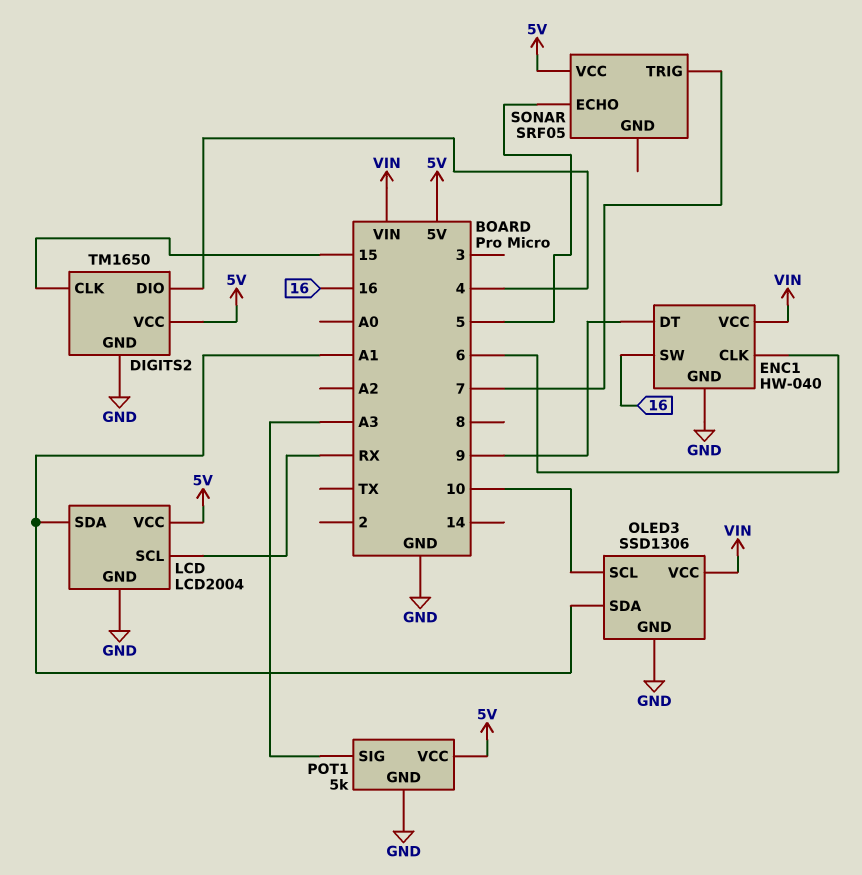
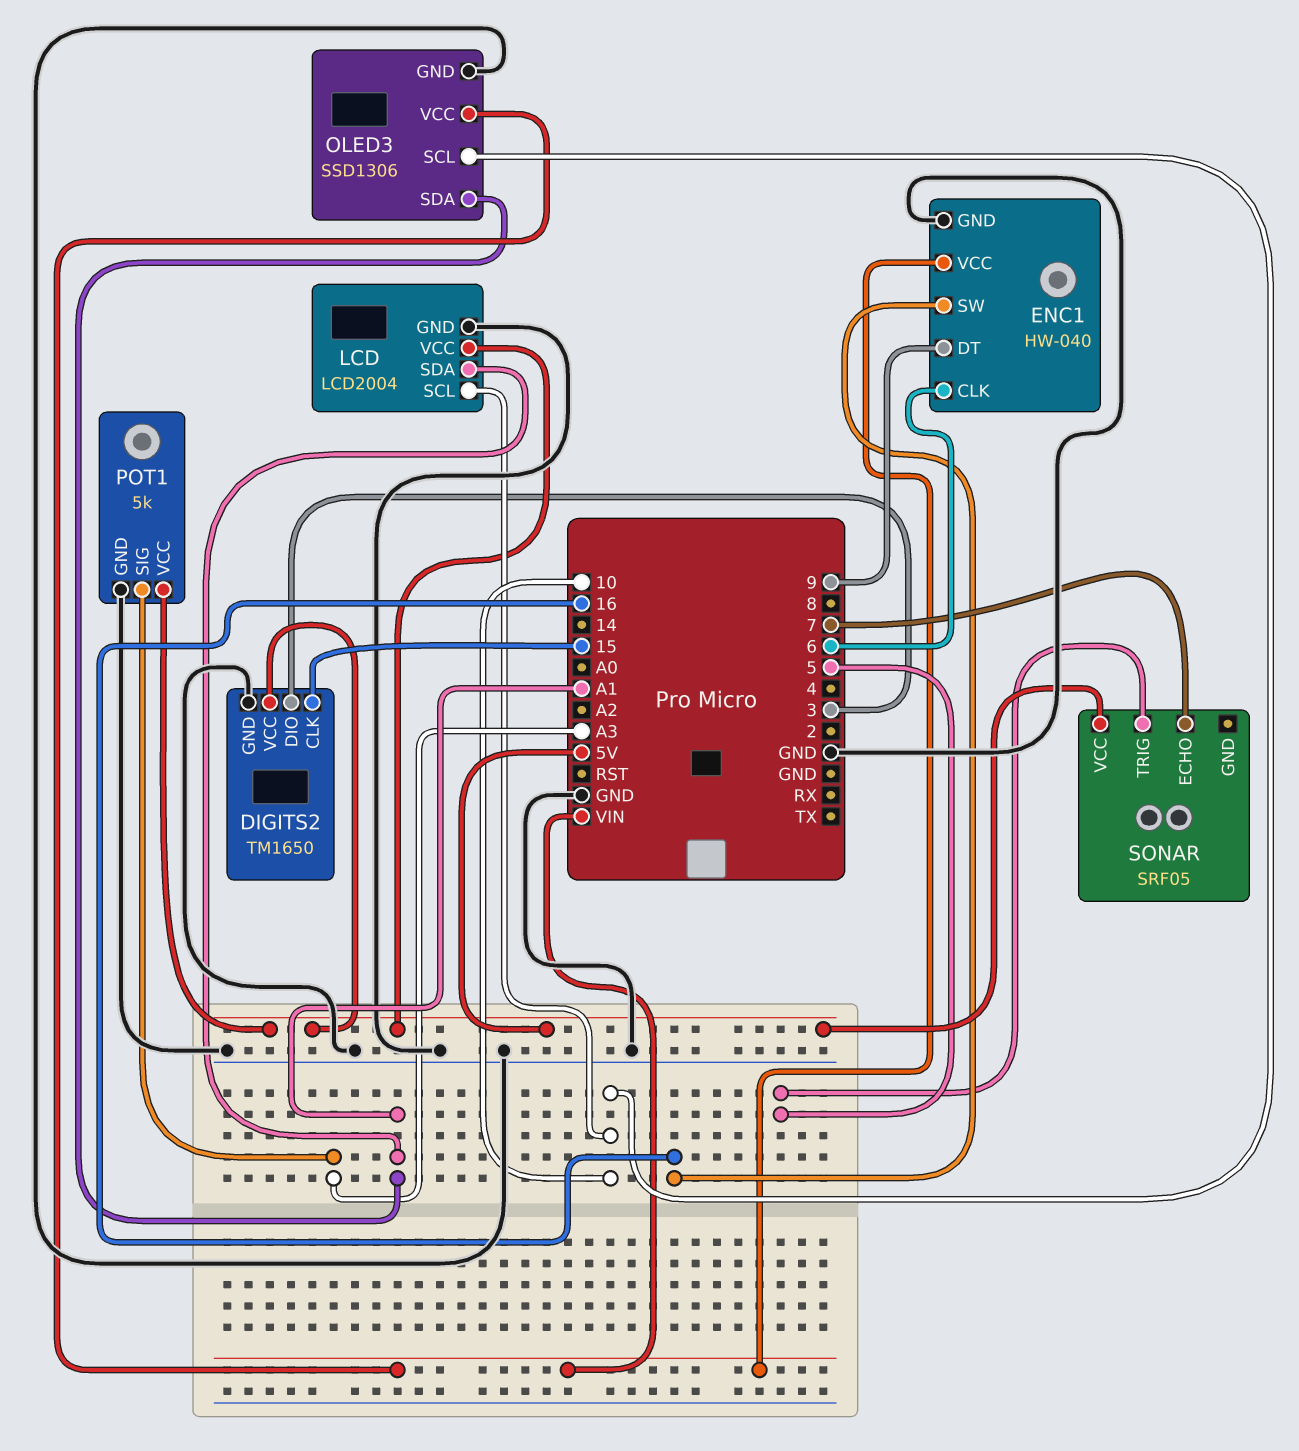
DIGITS2 pin DIO: 4 -> 3
LCD pin SCL: RX -> 10
SONAR pin ECHO: 5 -> 7
SONAR pin TRIG: 7 -> 5

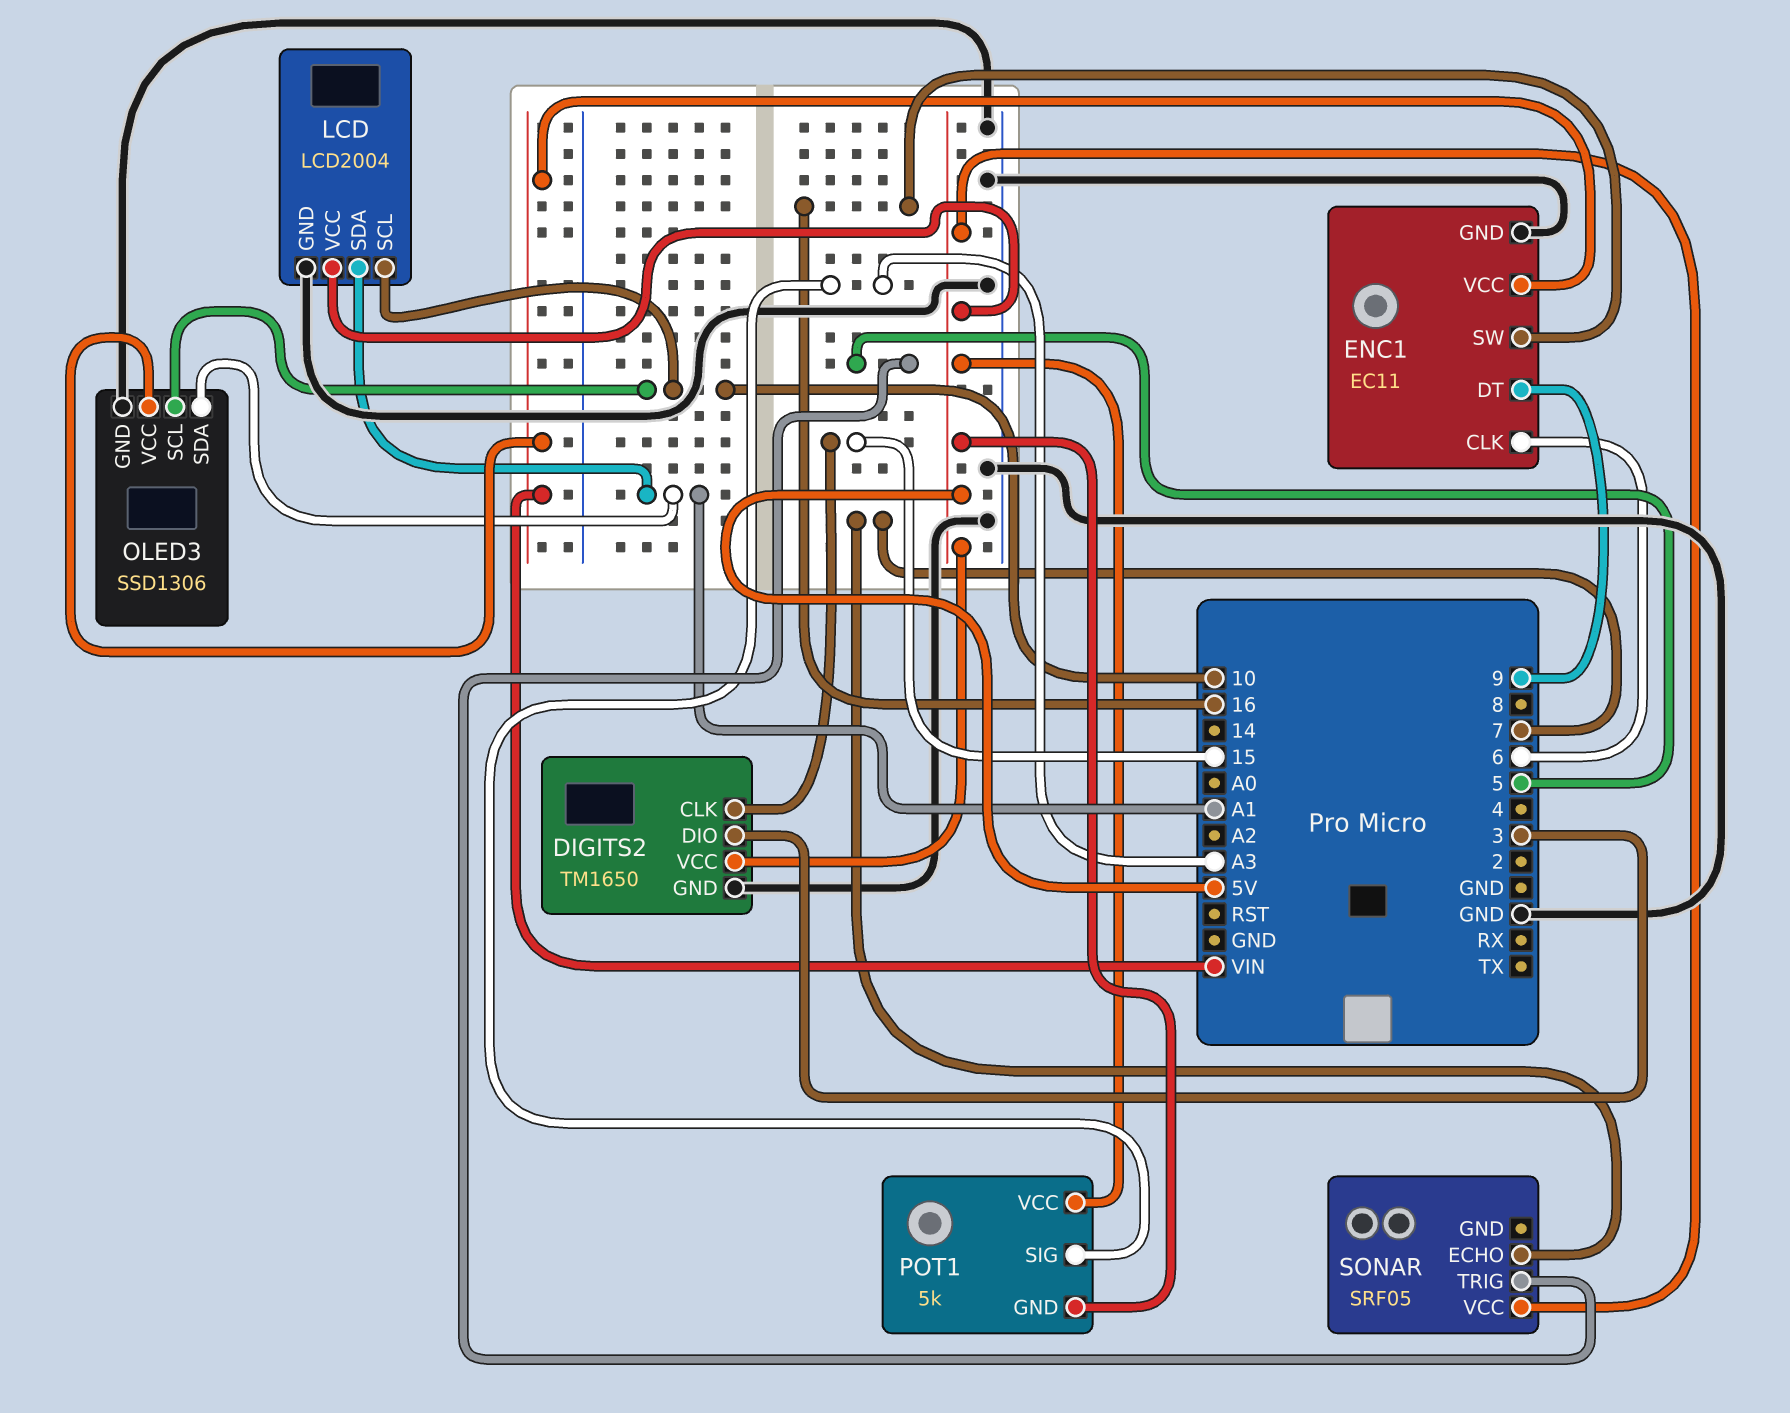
ENC1: HW-040 -> EC11
POT1 pin GND: GND -> 5V

